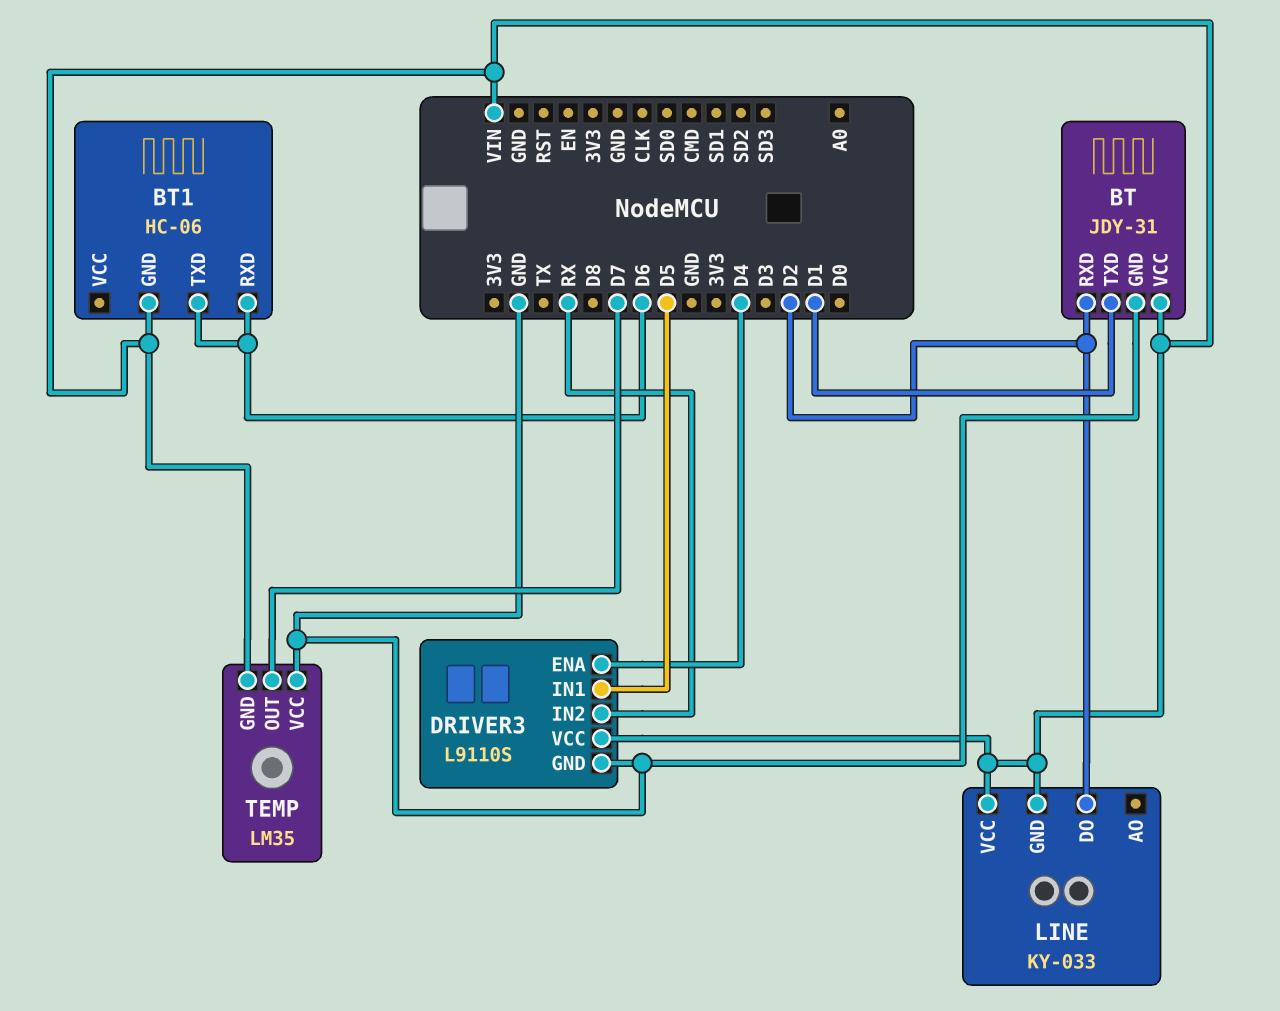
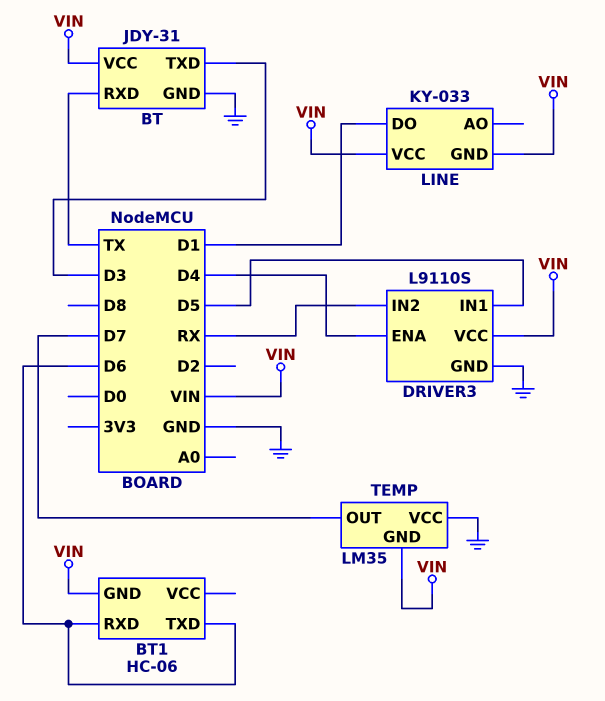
BT pin RXD: D2 -> TX
BT pin TXD: D1 -> D3
LINE pin DO: D2 -> D1

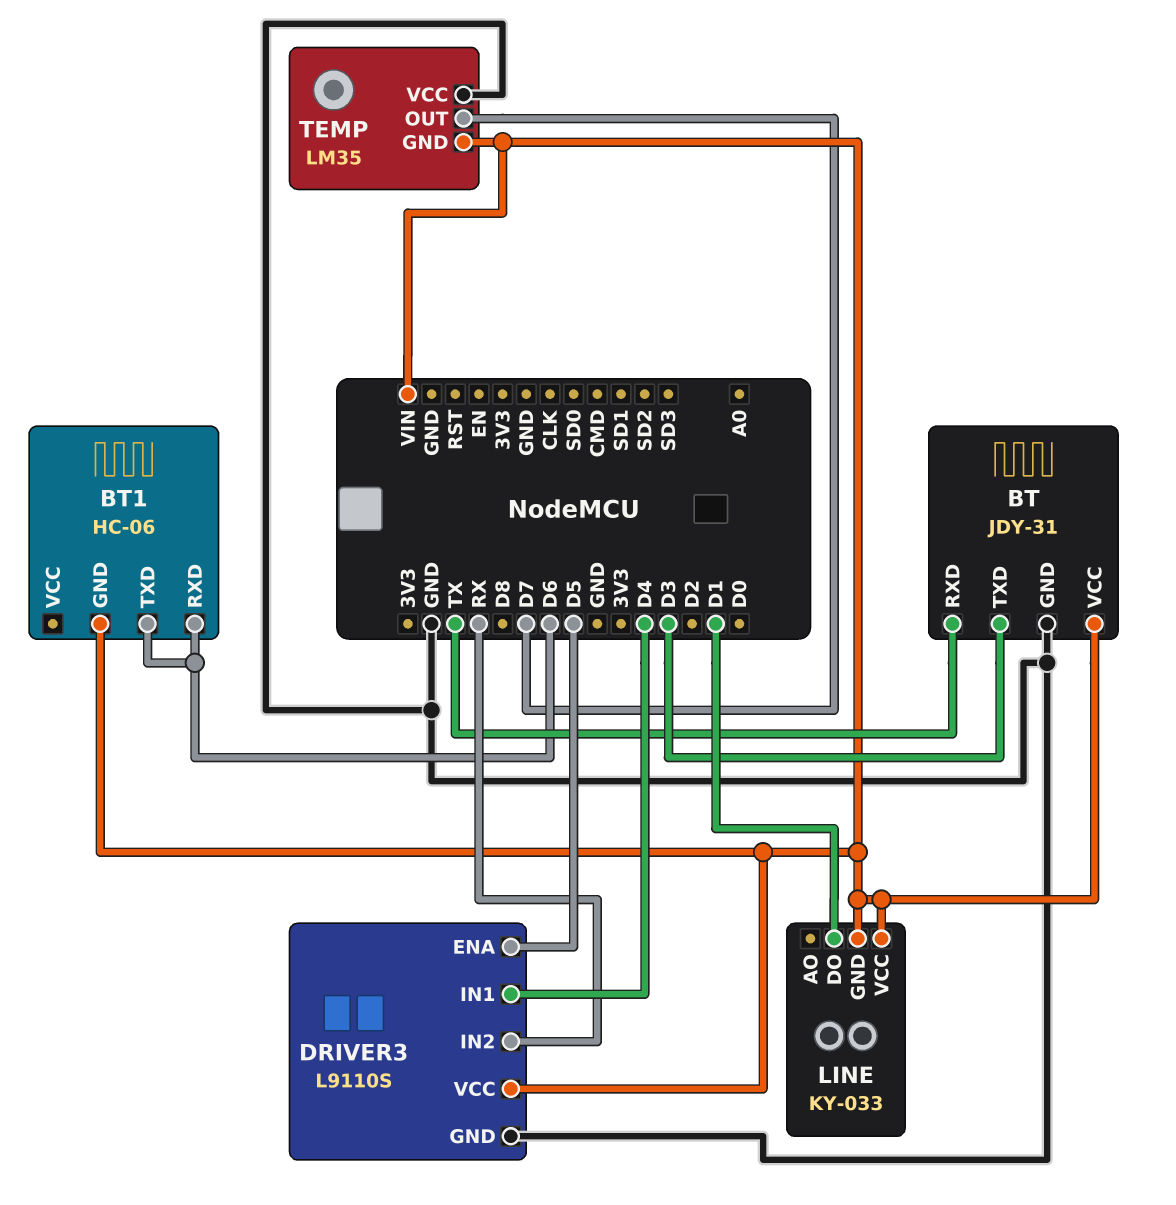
DRIVER3 pin ENA: D4 -> D5
DRIVER3 pin IN1: D5 -> D4

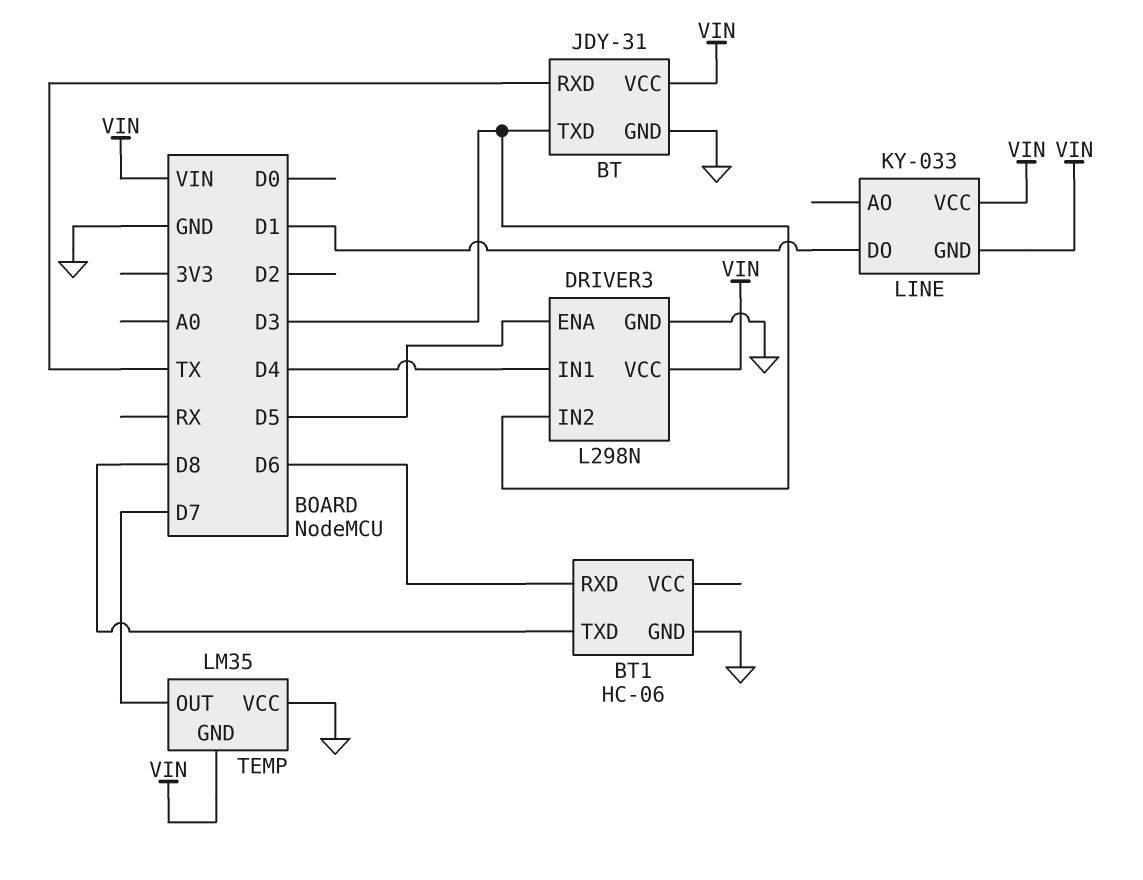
BT1 pin GND: VIN -> GND
BT1 pin TXD: D6 -> D8
DRIVER3: L9110S -> L298N
DRIVER3 pin IN2: RX -> D3

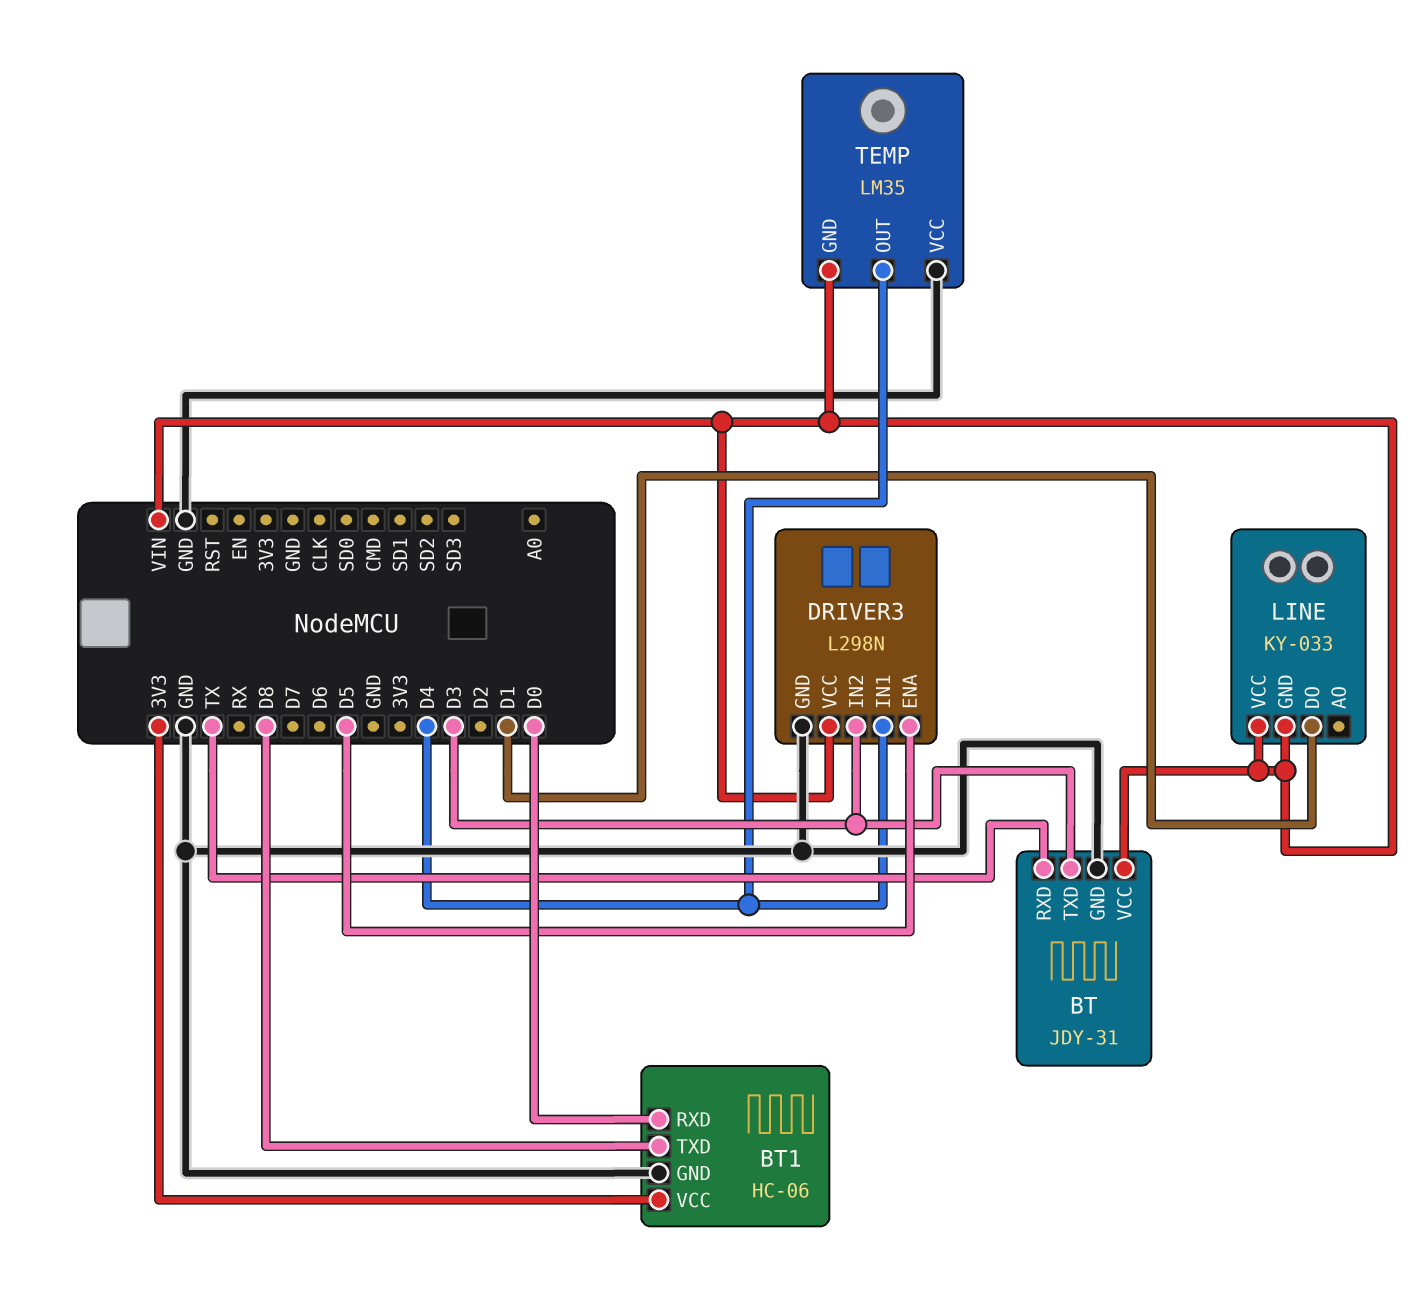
BT1 pin RXD: D6 -> D0
BT1 pin VCC: none -> 3V3
TEMP pin OUT: D7 -> D4

